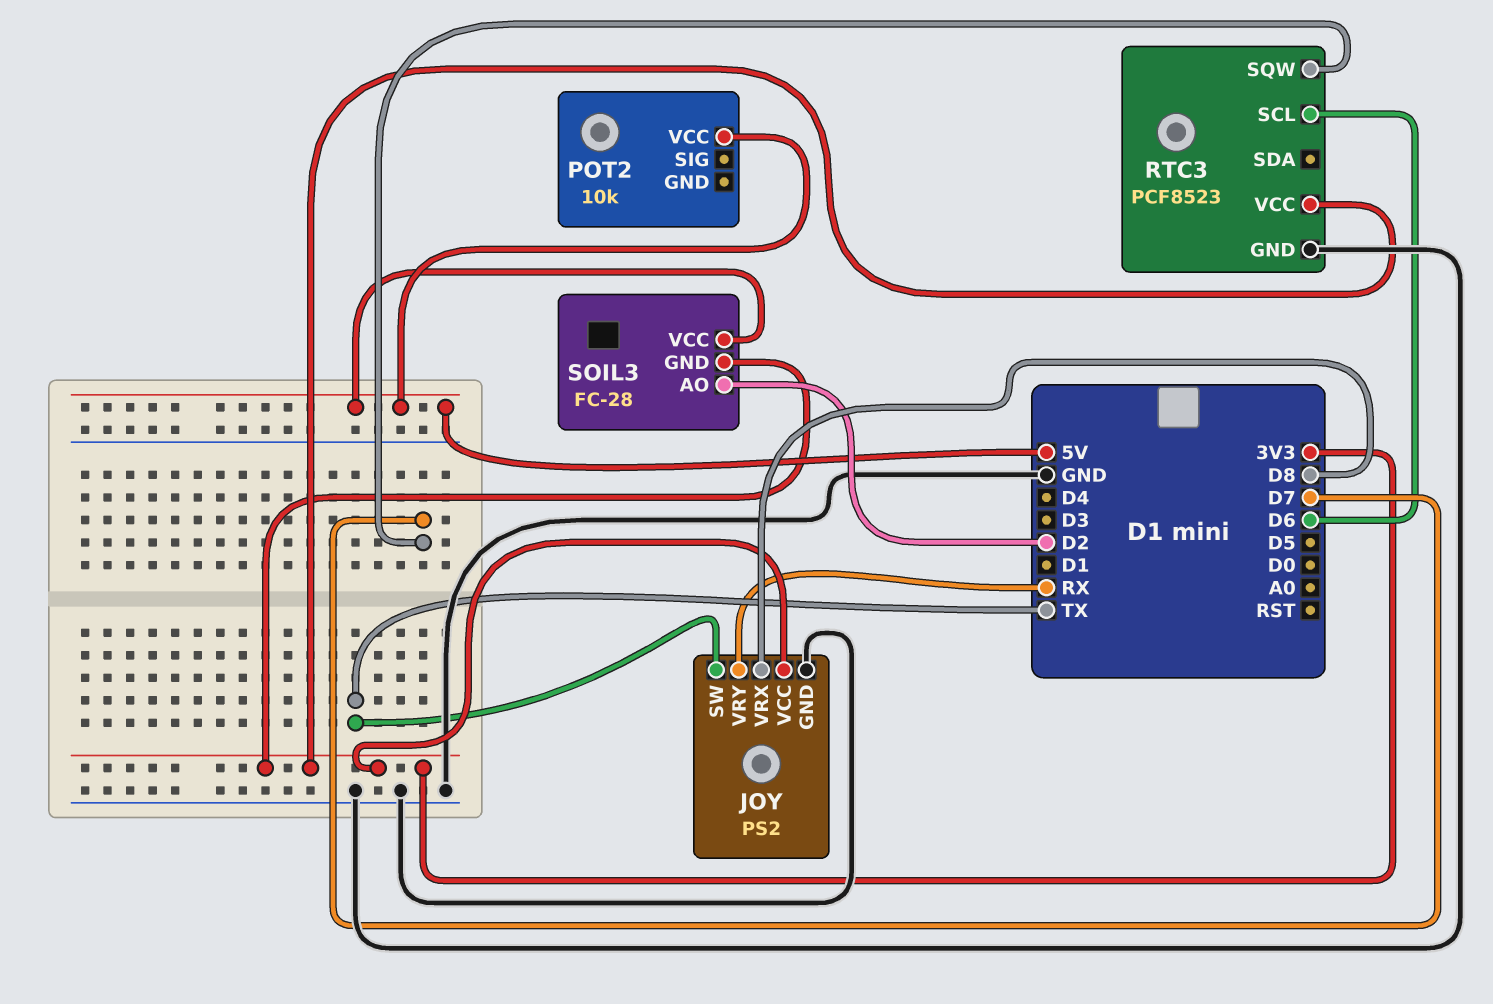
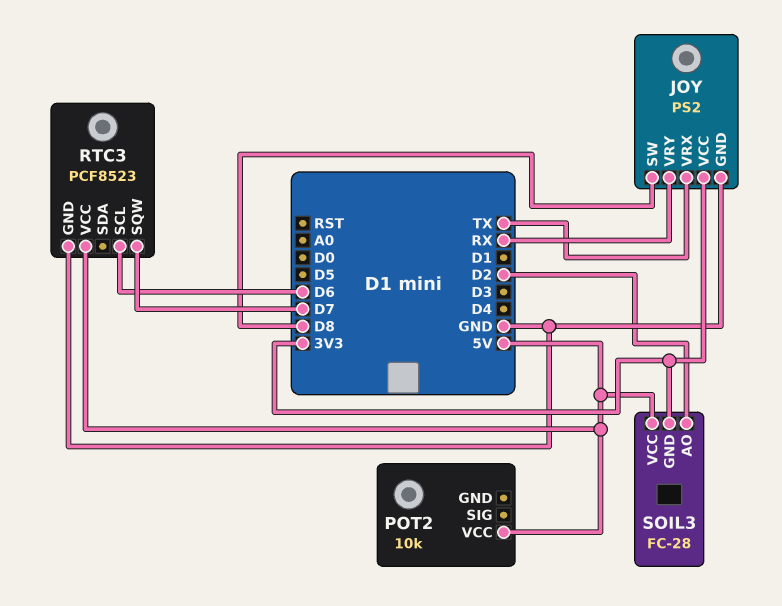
JOY pin SW: TX -> D8
JOY pin VRX: D8 -> TX
RTC3 pin VCC: 3V3 -> 5V

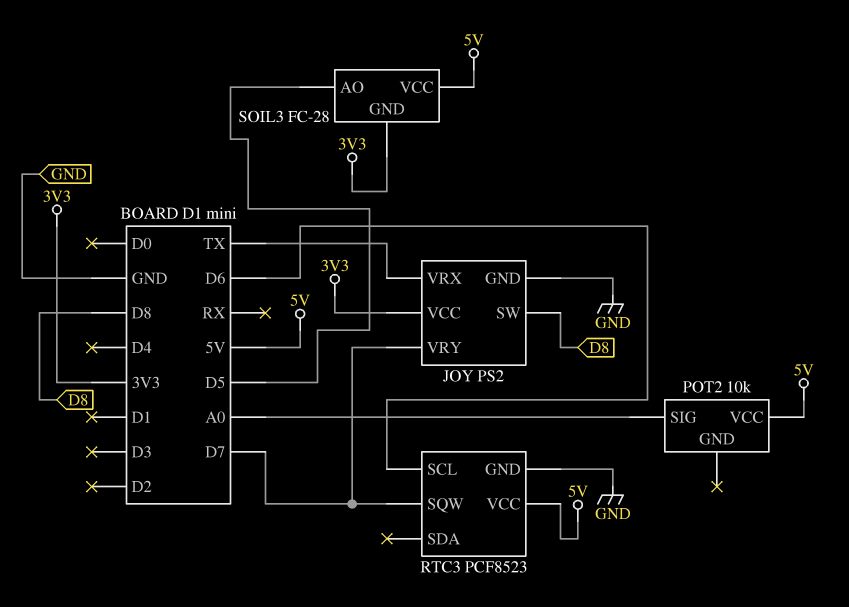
JOY pin VRY: RX -> D7
POT2 pin SIG: none -> A0
SOIL3 pin AO: D2 -> D5

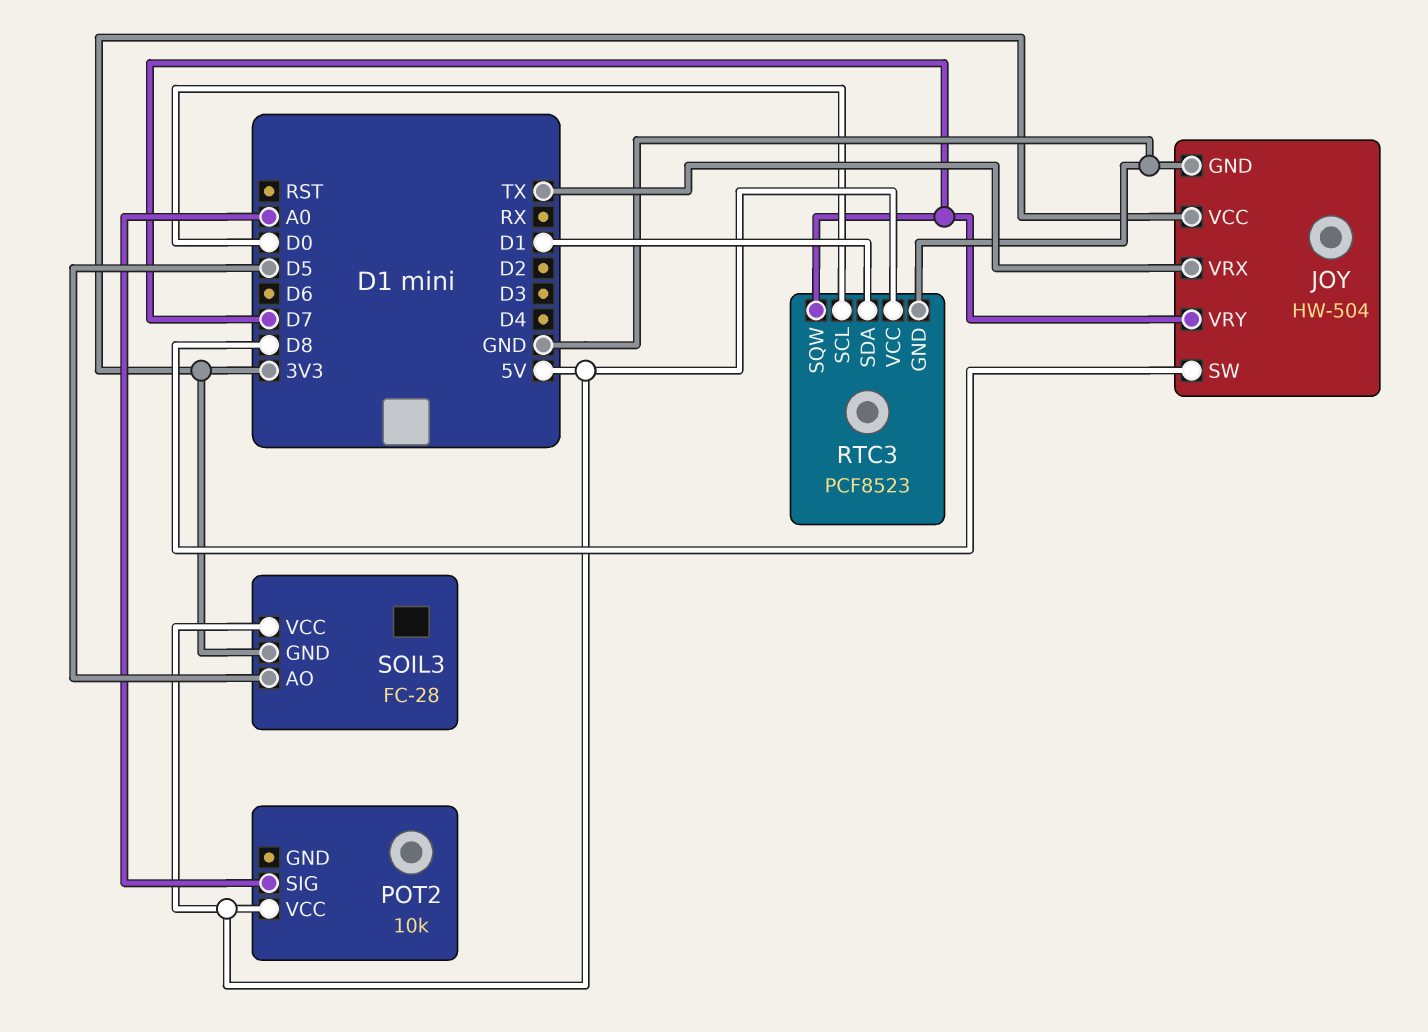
JOY: PS2 -> HW-504
RTC3 pin SCL: D6 -> D0
RTC3 pin SDA: none -> D1

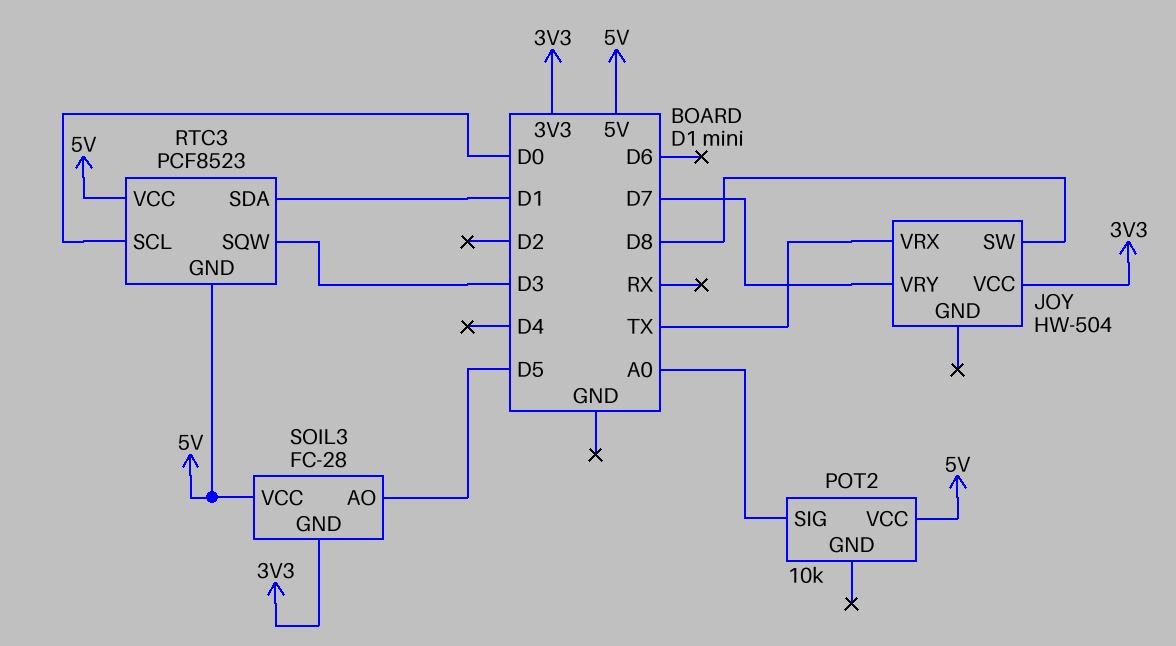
JOY pin GND: GND -> none
RTC3 pin GND: GND -> 5V
RTC3 pin SQW: D7 -> D3

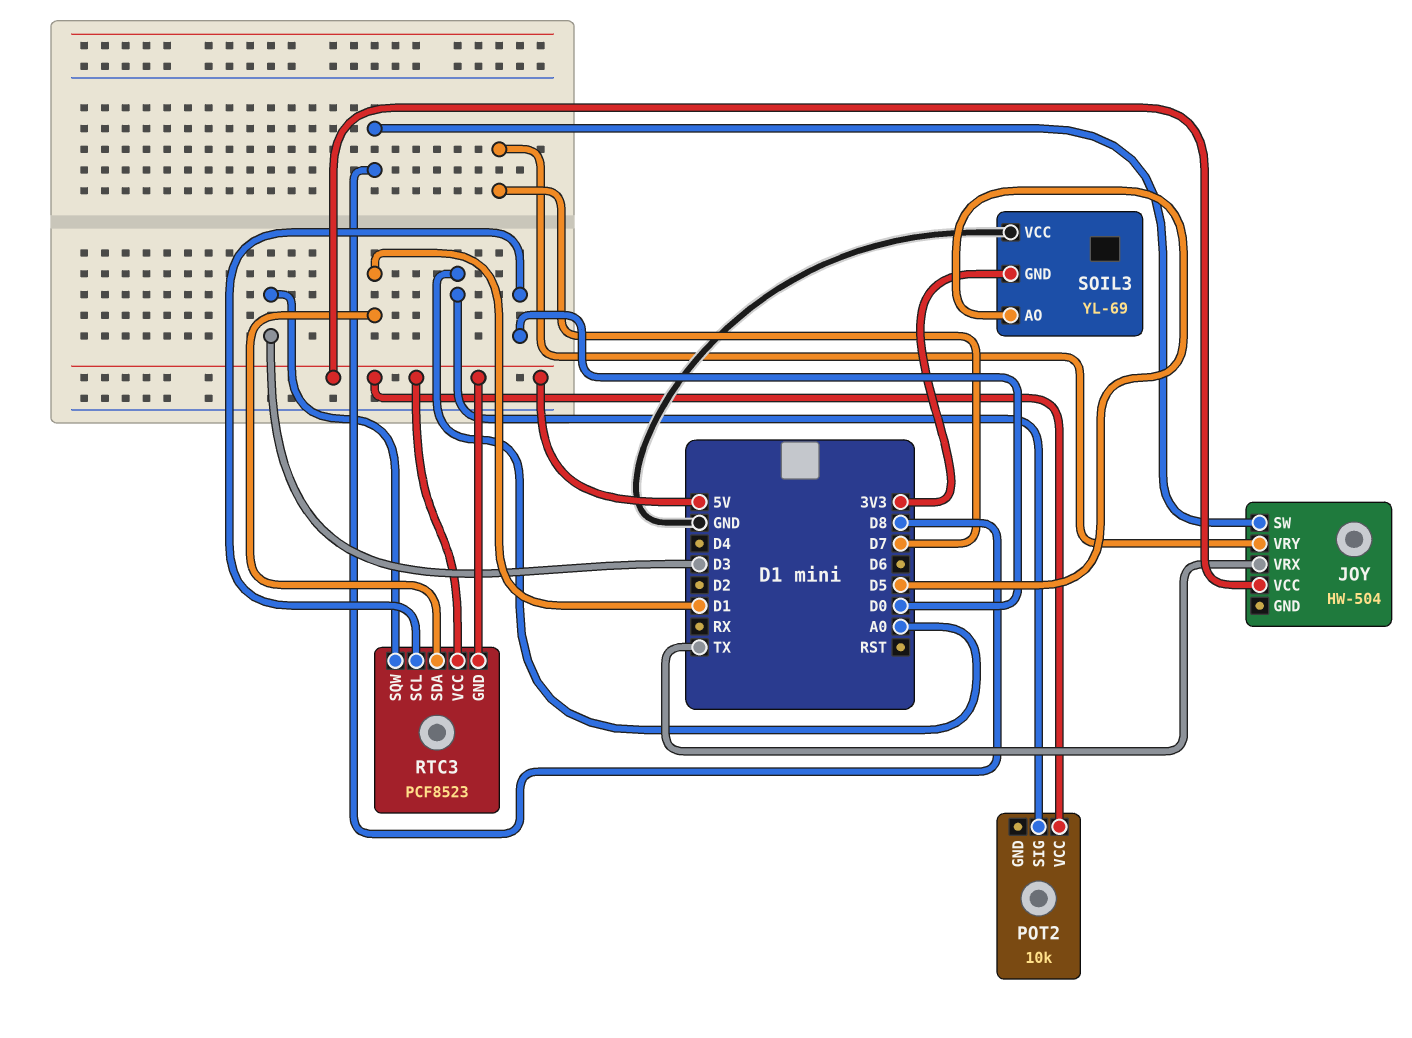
JOY pin VCC: 3V3 -> 5V
SOIL3: FC-28 -> YL-69
SOIL3 pin VCC: 5V -> GND

